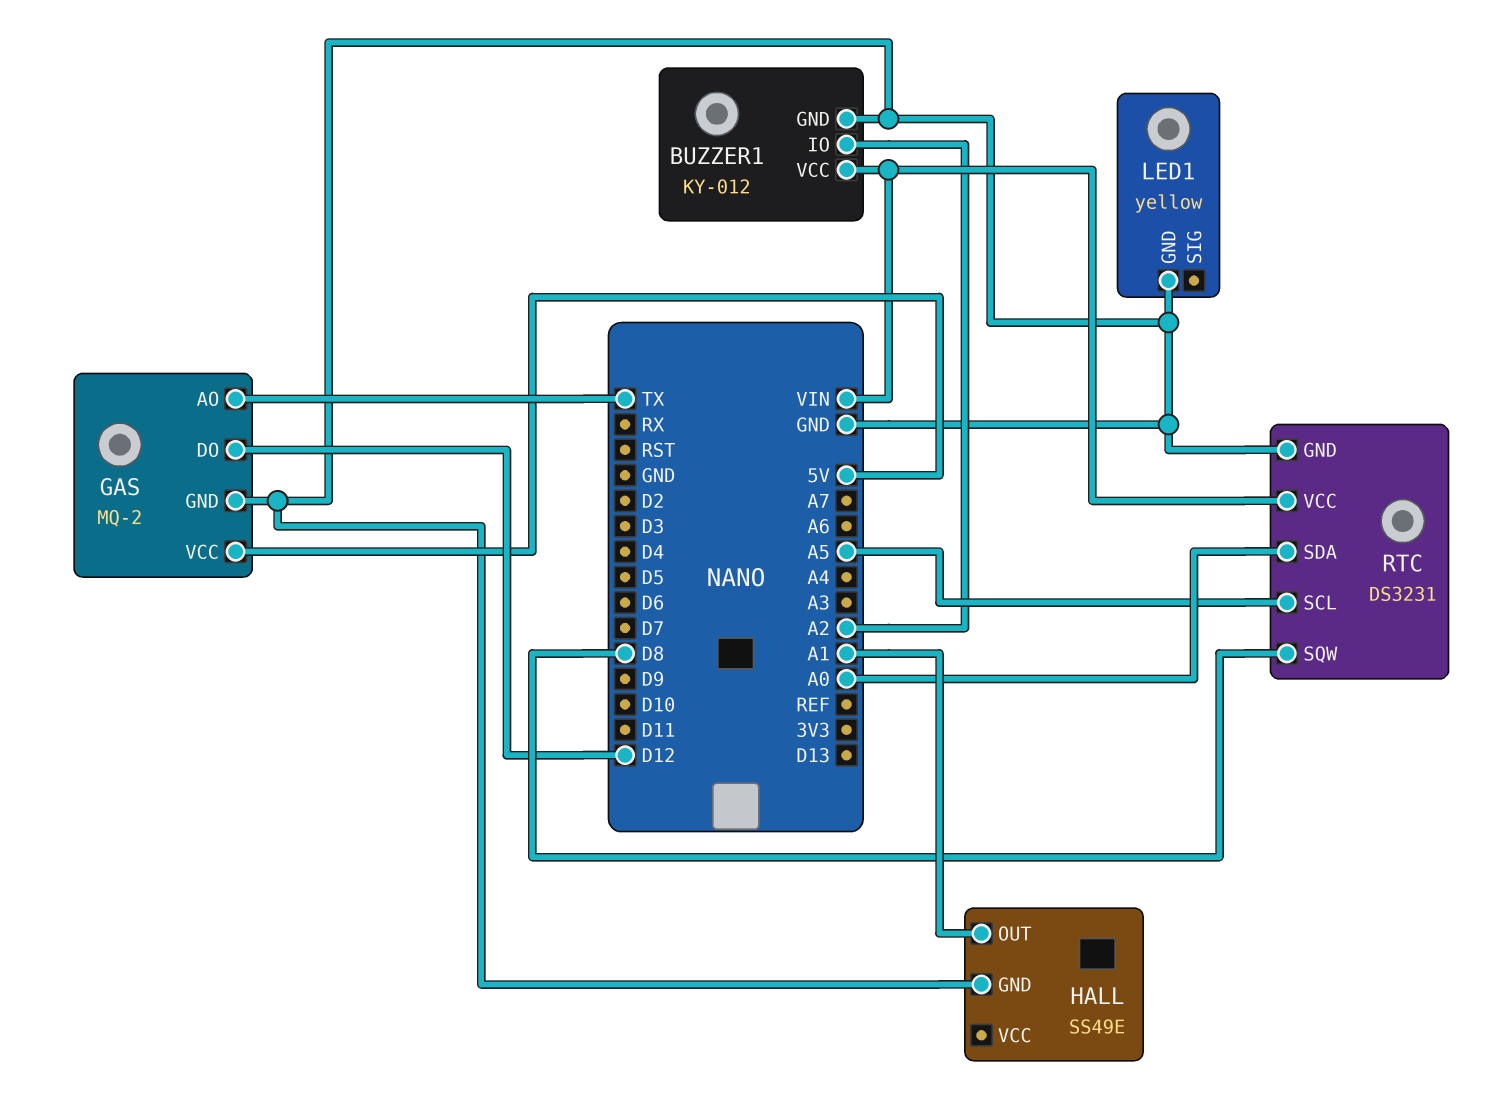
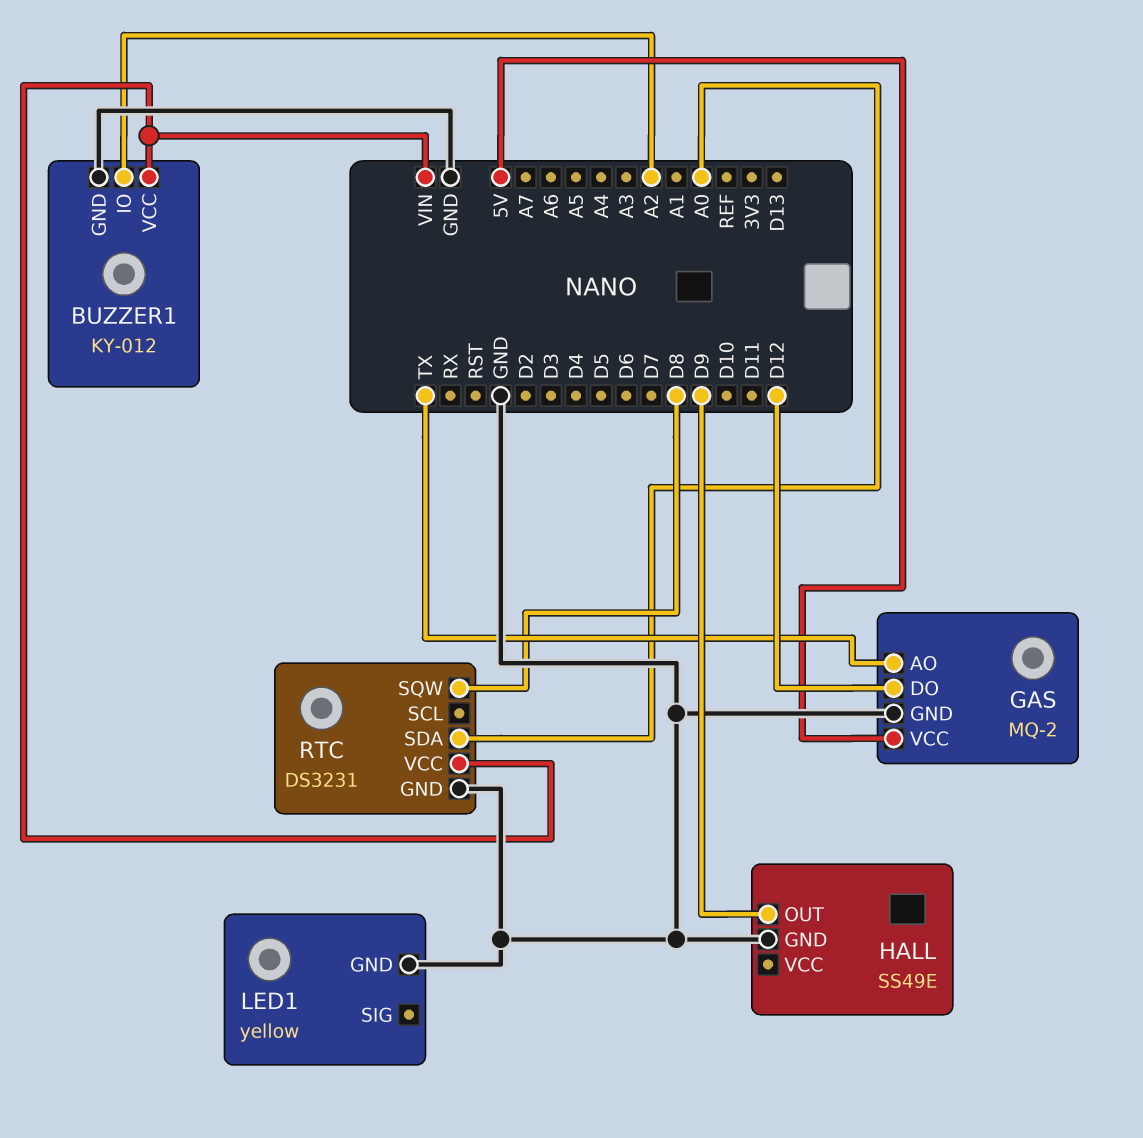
HALL pin OUT: A1 -> D9
RTC pin SCL: A5 -> none

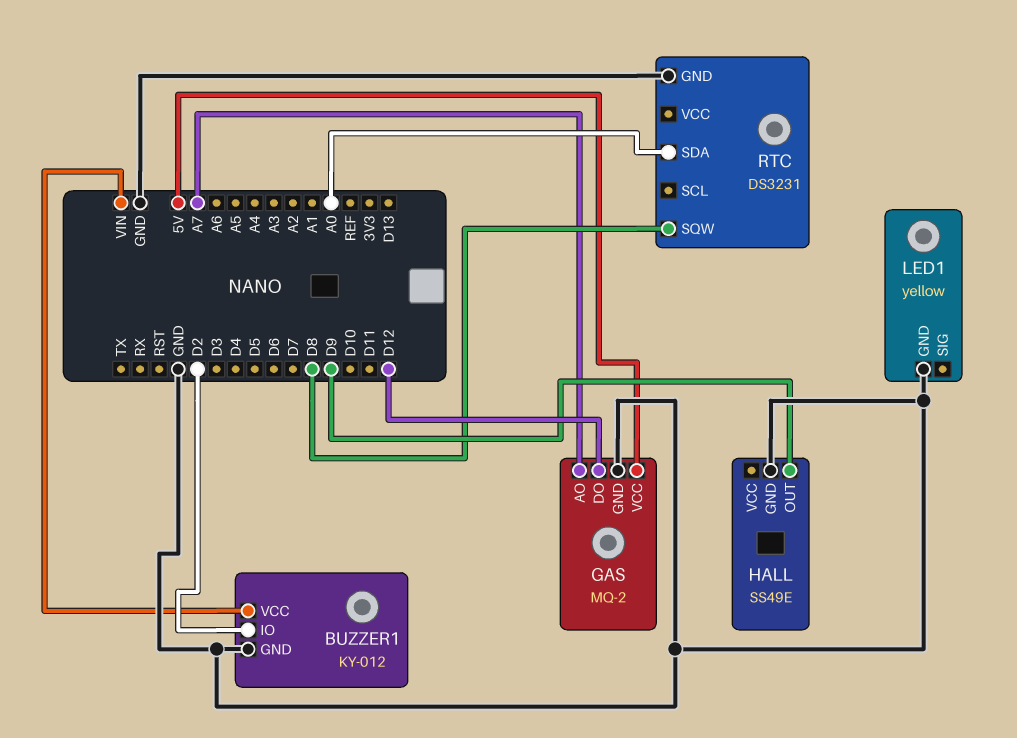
BUZZER1 pin IO: A2 -> D2
GAS pin AO: TX -> A7
RTC pin VCC: VIN -> none

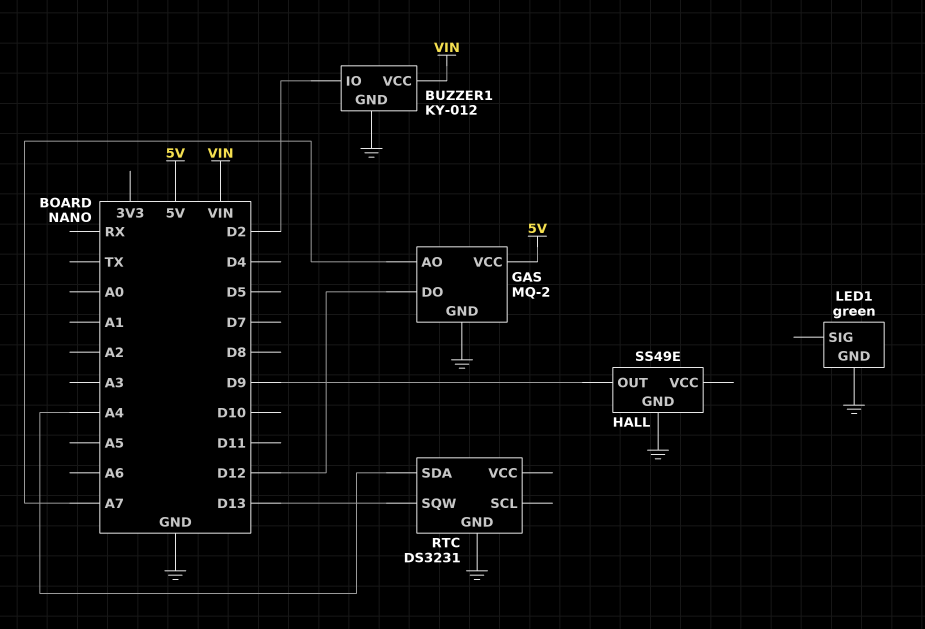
LED1: yellow -> green
RTC pin SDA: A0 -> A4
RTC pin SQW: D8 -> D13

